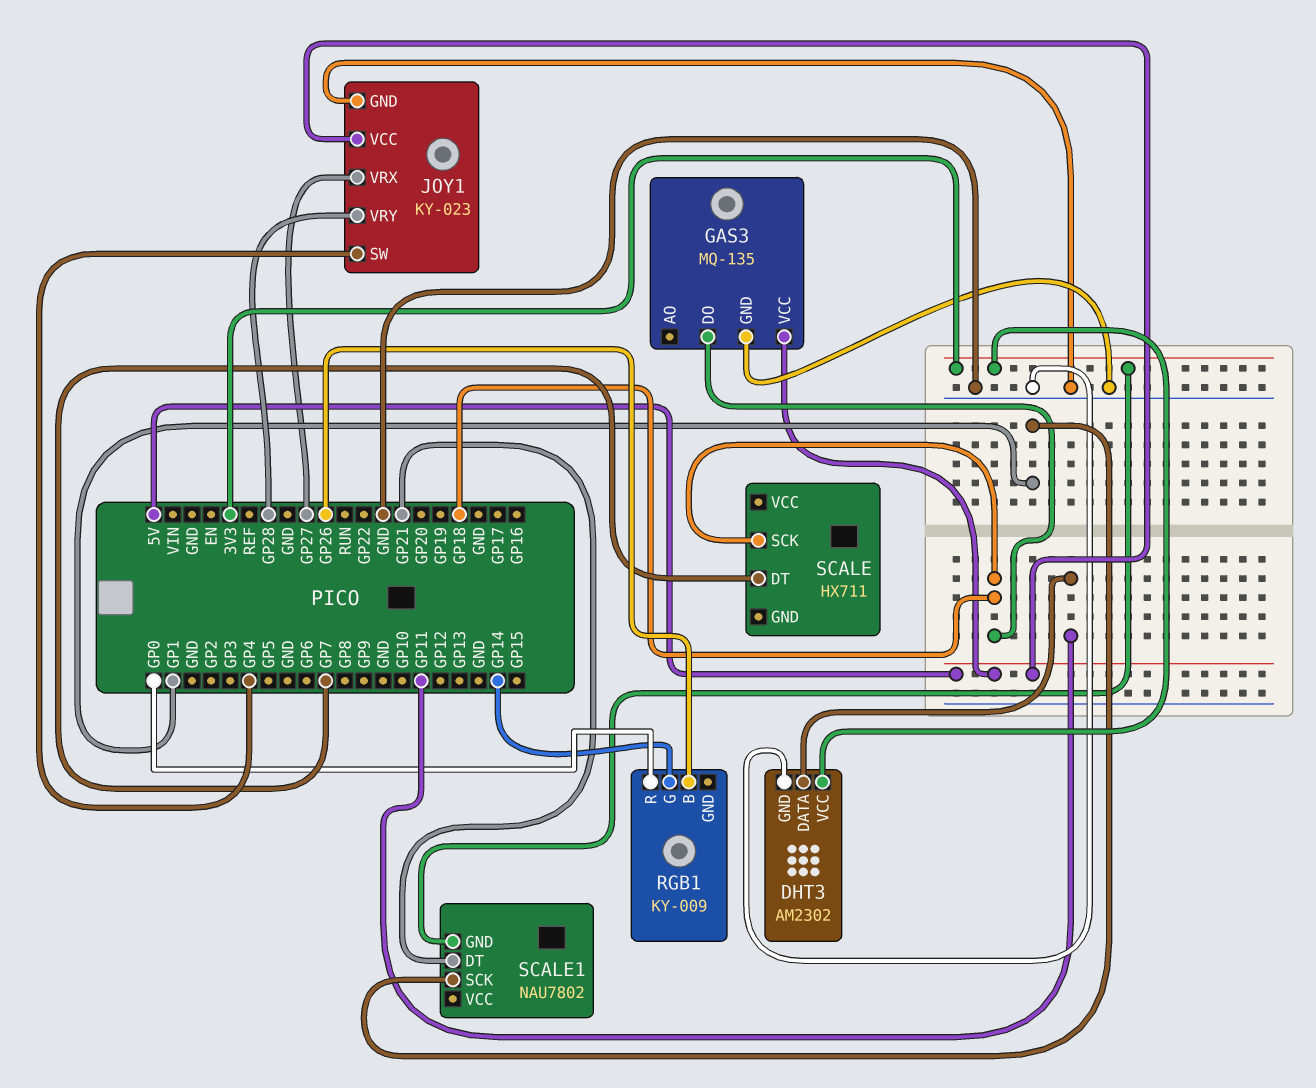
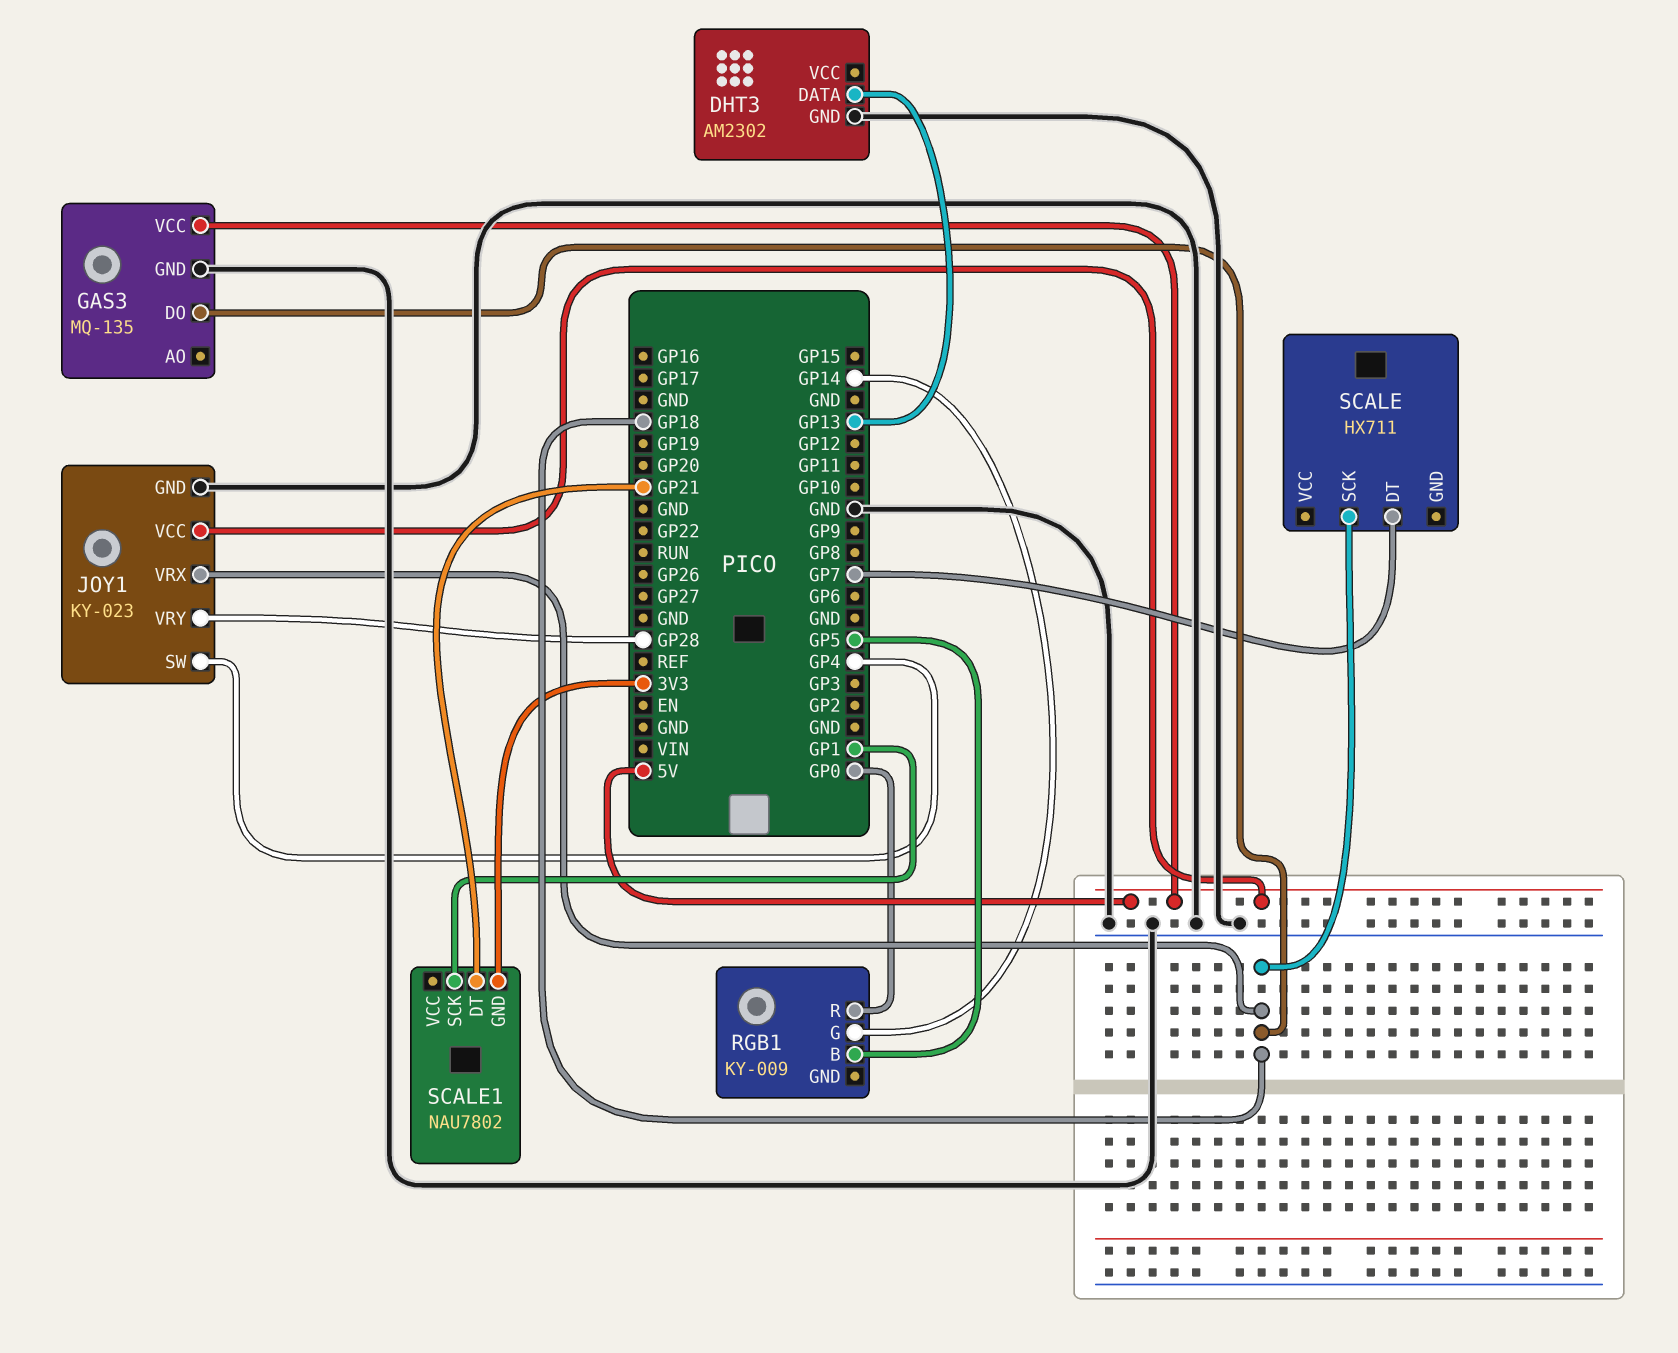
DHT3 pin DATA: GP11 -> GP13
DHT3 pin VCC: 3V3 -> none
JOY1 pin VRX: GP27 -> GP18
RGB1 pin B: GP26 -> GP5

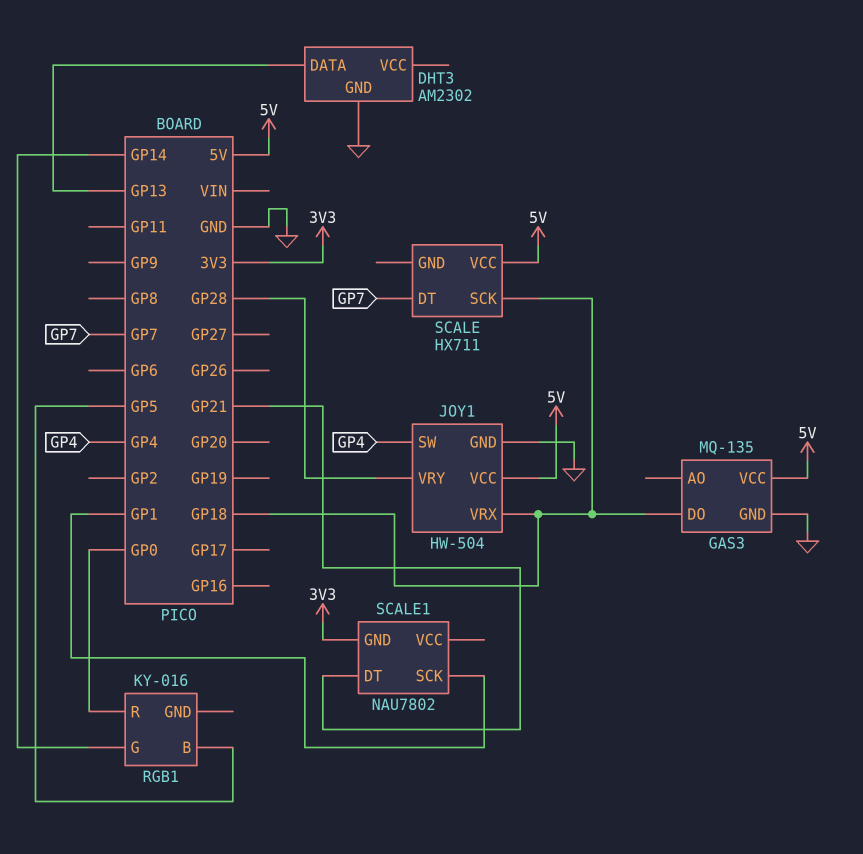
JOY1: KY-023 -> HW-504
RGB1: KY-009 -> KY-016
SCALE pin VCC: none -> 5V

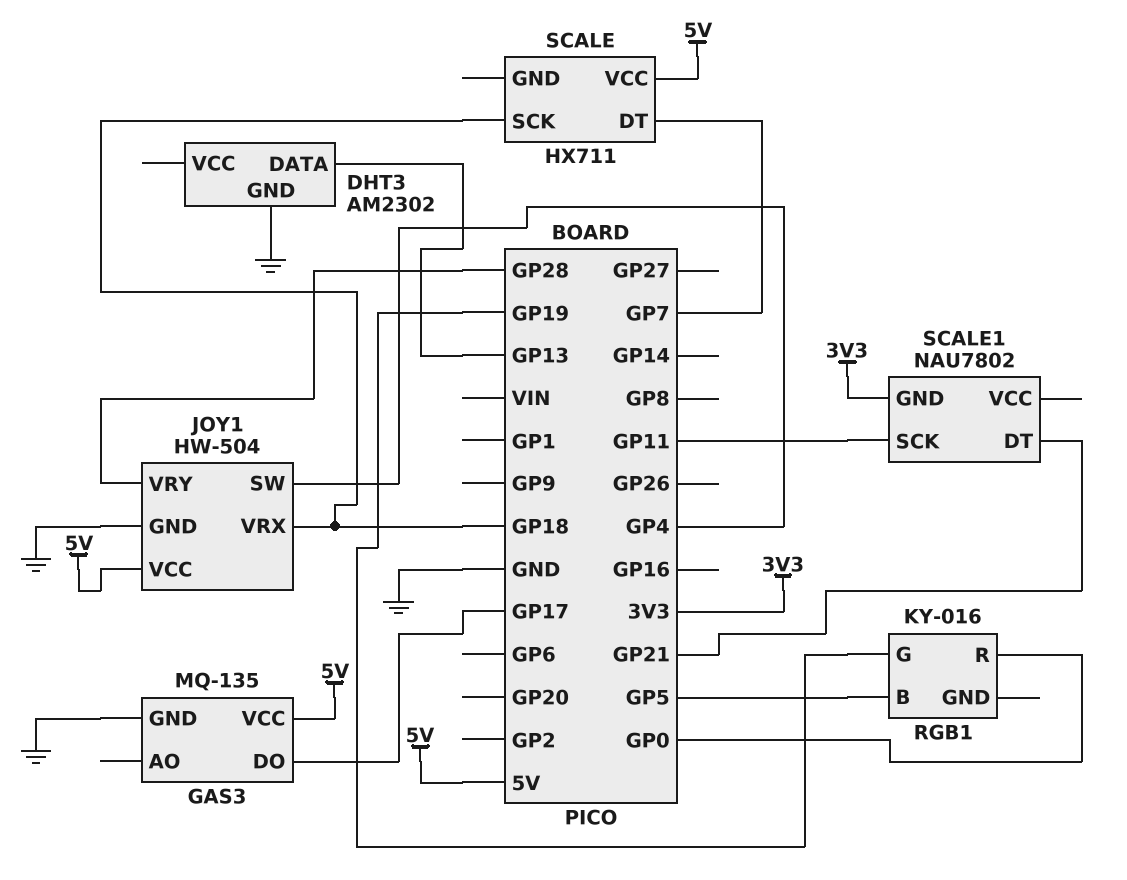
GAS3 pin DO: GP18 -> GP17
RGB1 pin G: GP14 -> GP19
SCALE1 pin SCK: GP1 -> GP11

